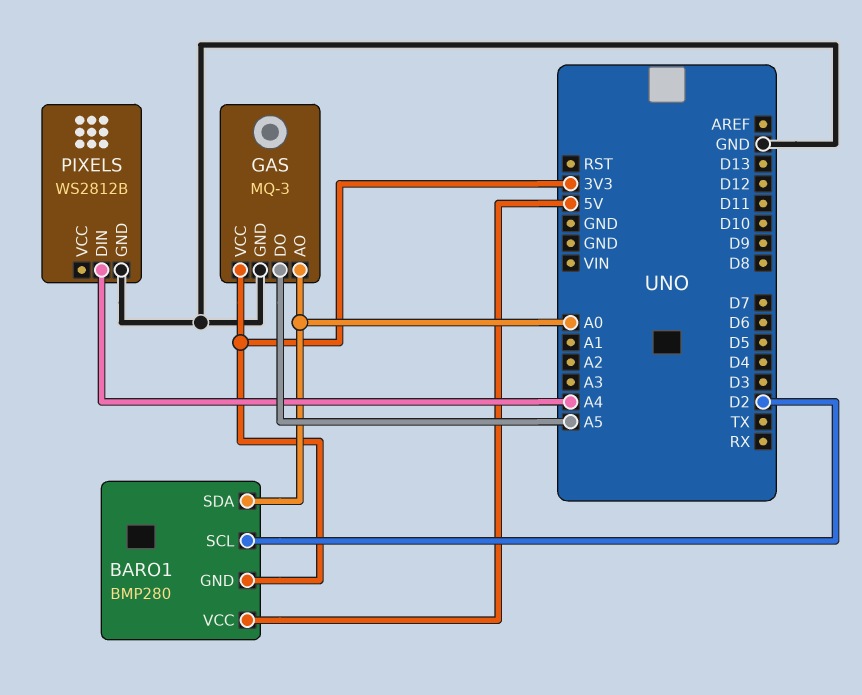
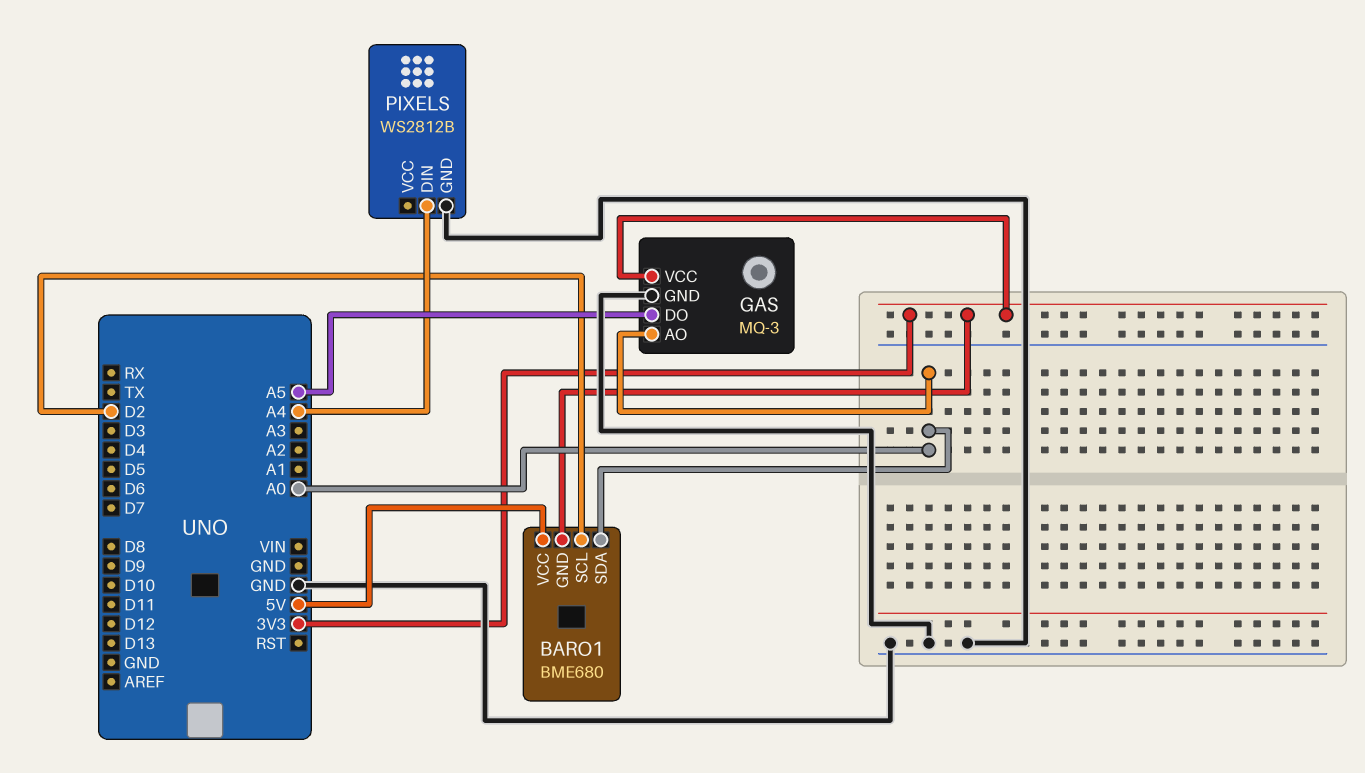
BARO1: BMP280 -> BME680

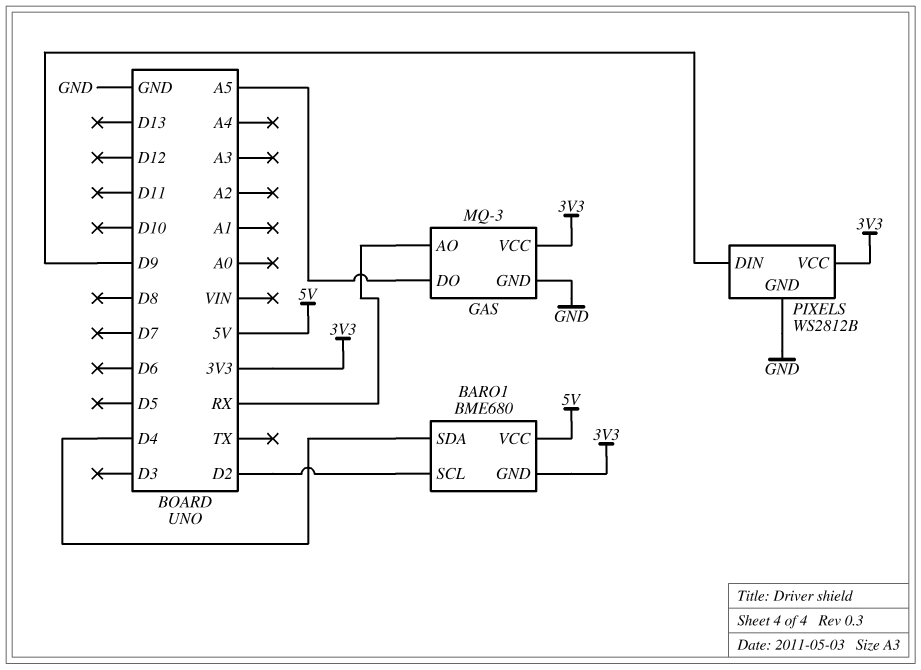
BARO1 pin SDA: A0 -> D4
GAS pin AO: A0 -> RX
PIXELS pin DIN: A4 -> D9
PIXELS pin VCC: none -> 3V3

